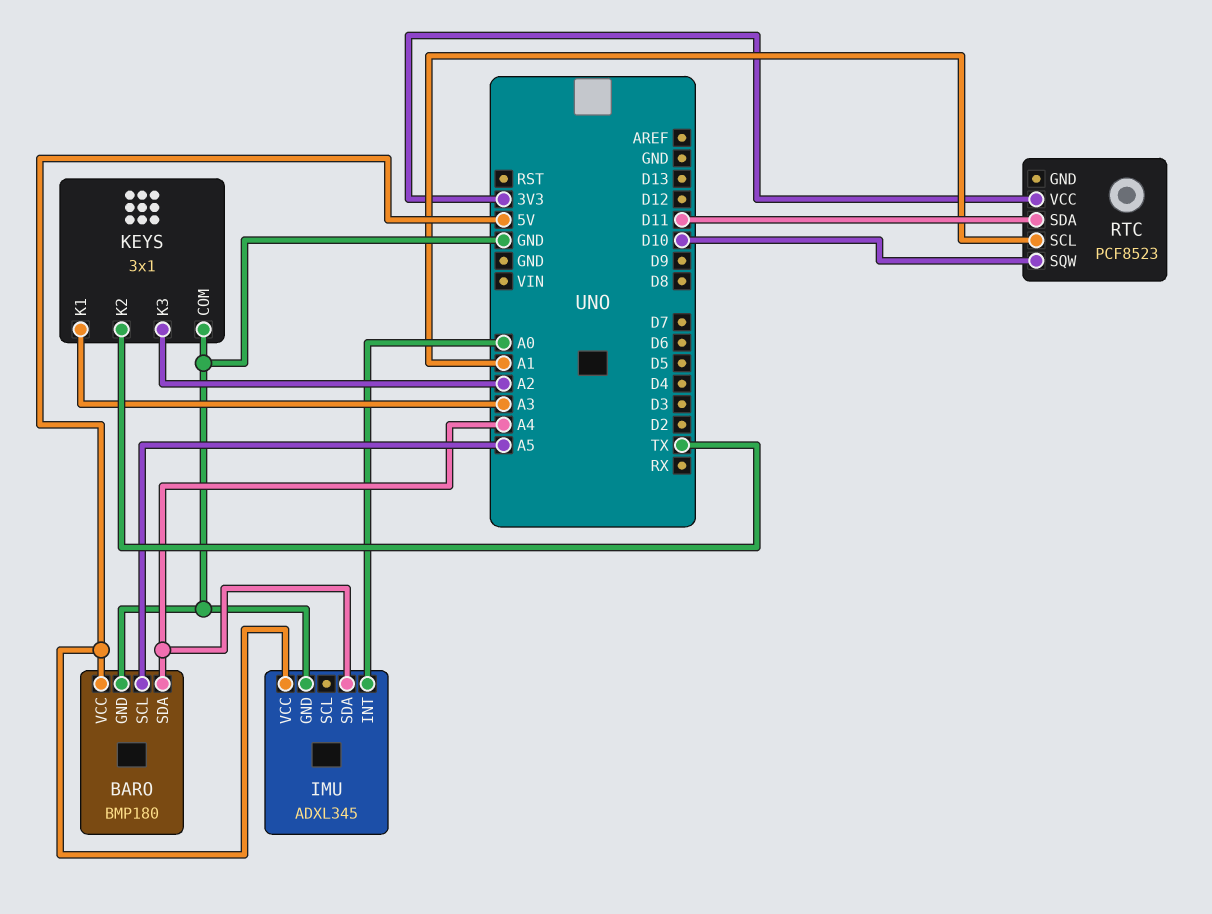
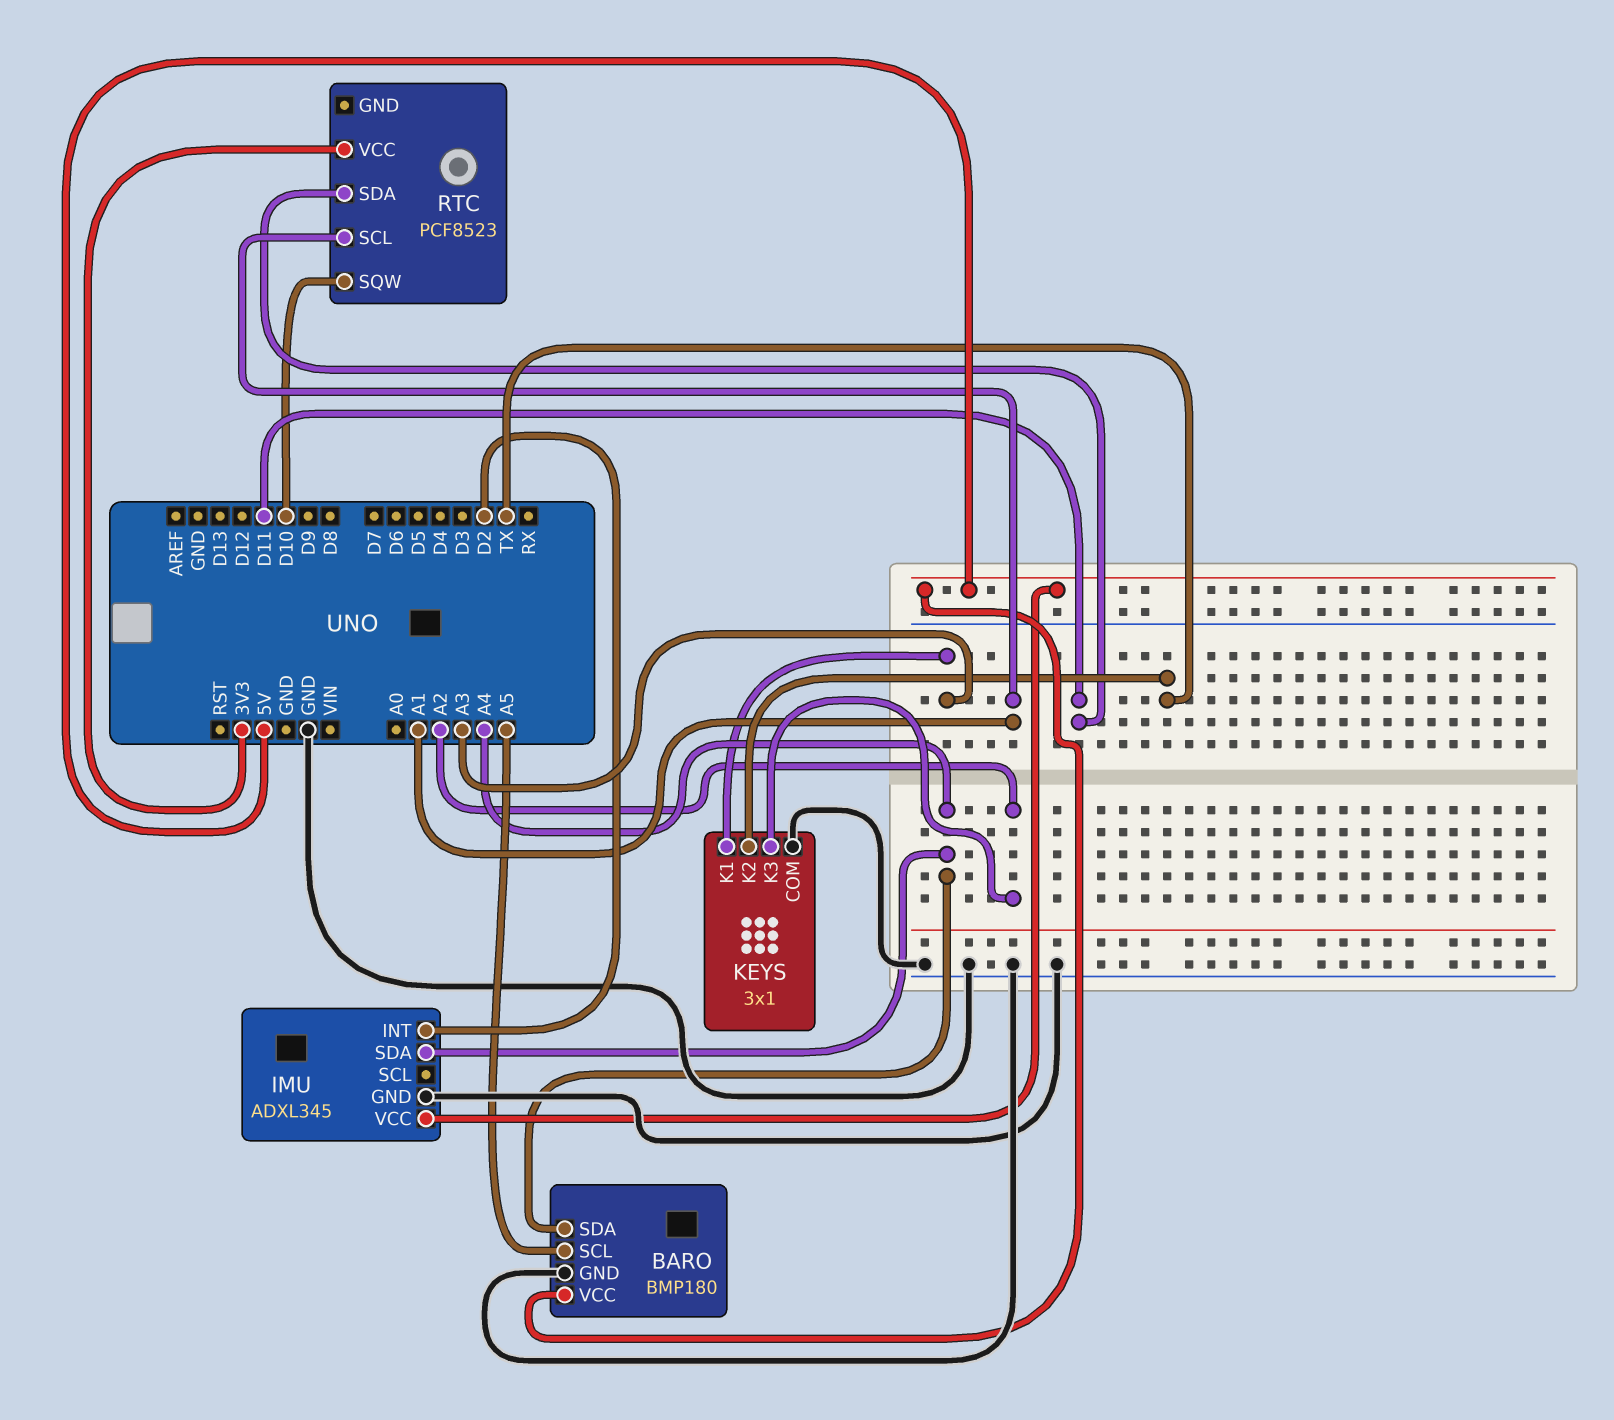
IMU pin INT: A0 -> D2

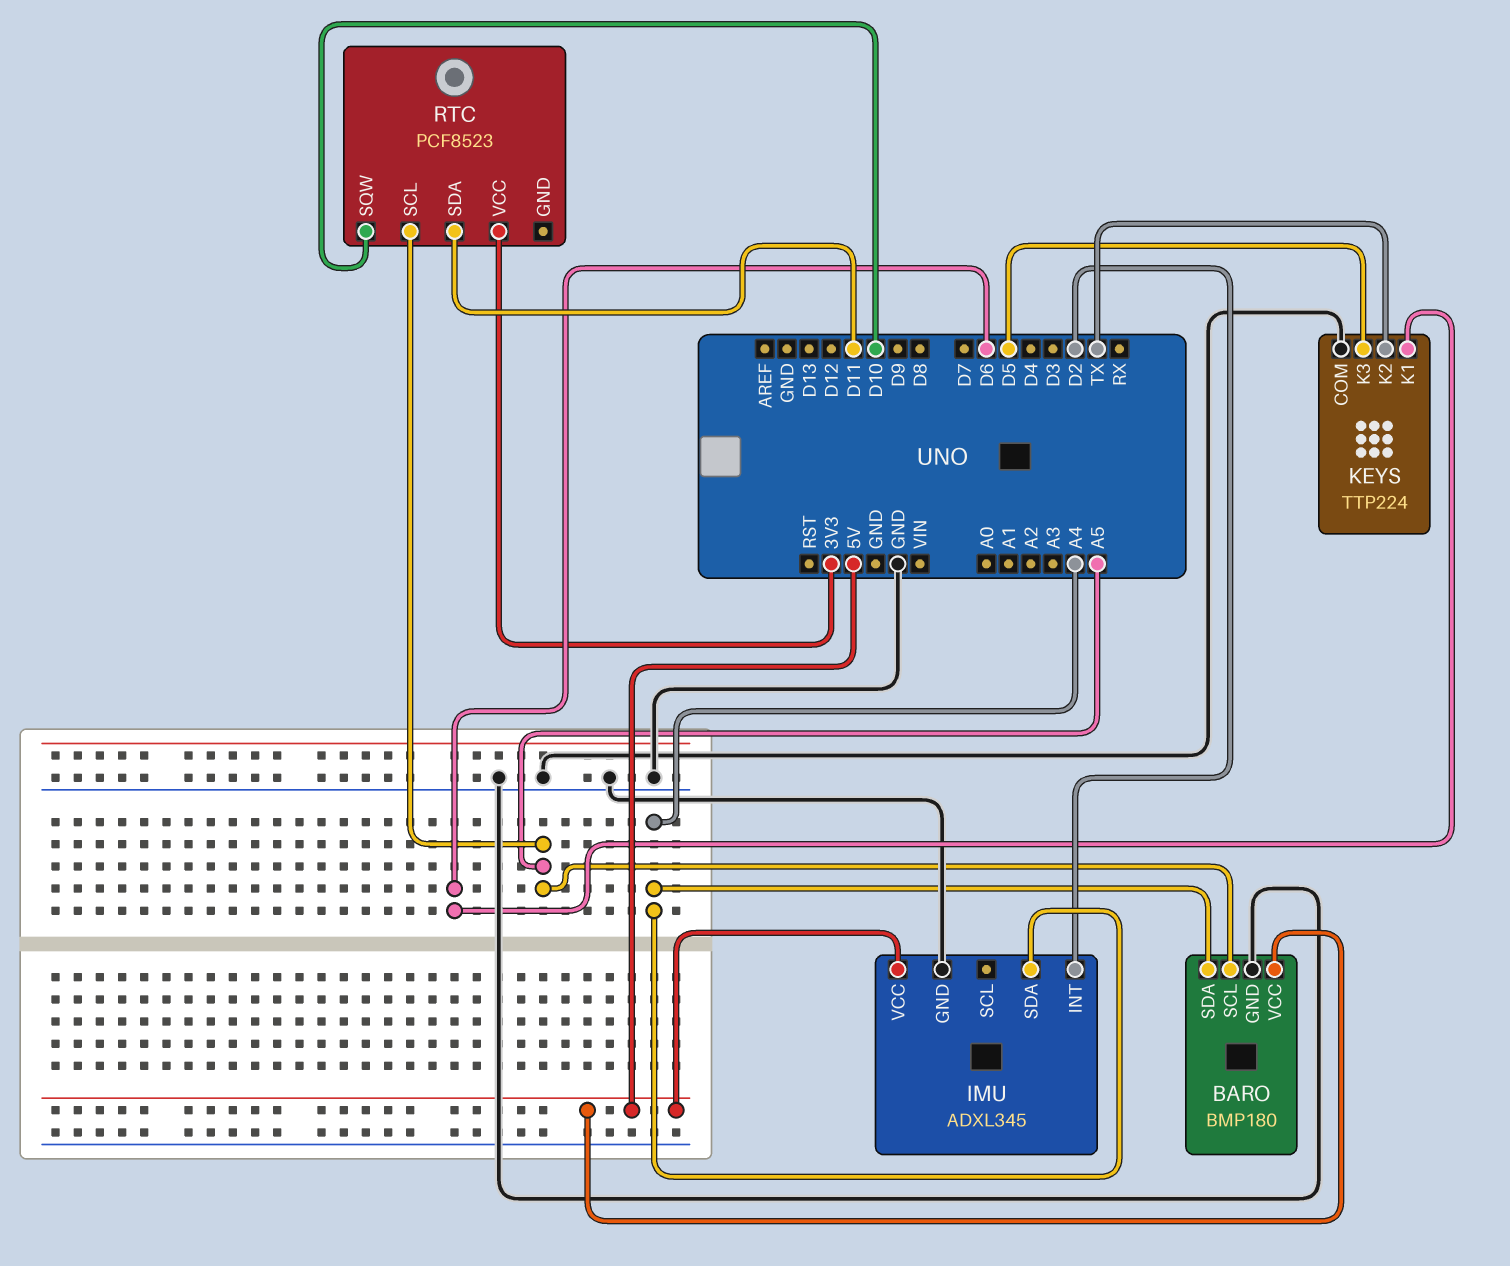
KEYS: 3x1 -> TTP224
KEYS pin K1: A3 -> D6
KEYS pin K3: A2 -> D5
RTC pin SCL: A1 -> A5

